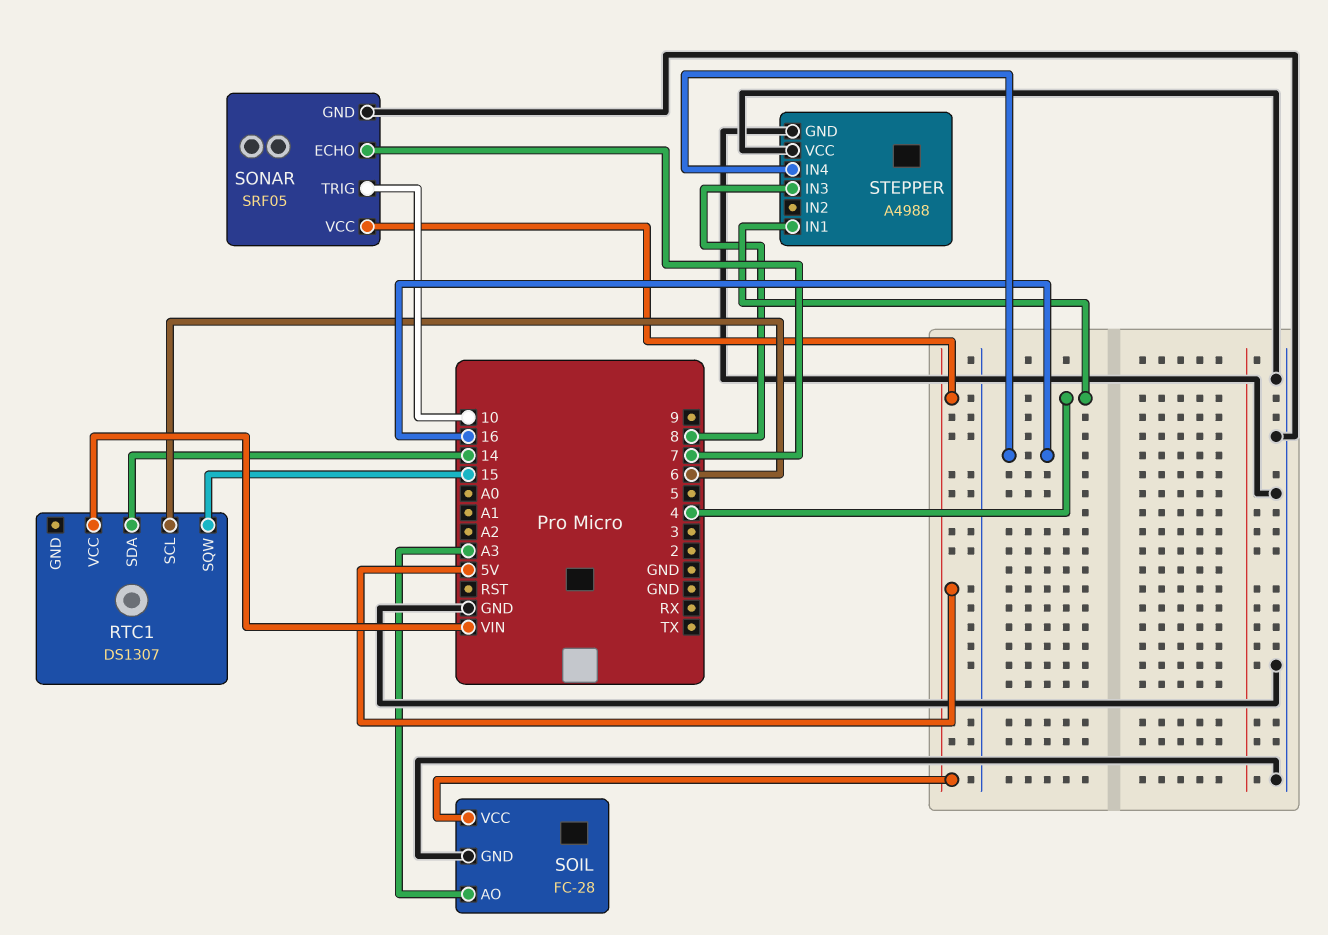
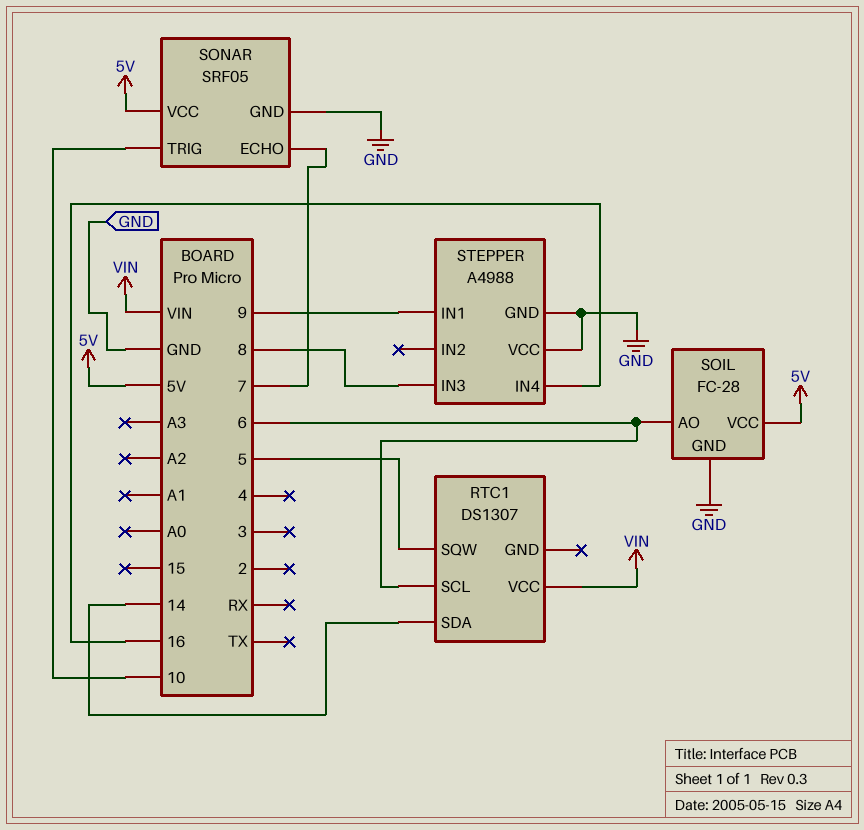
RTC1 pin SQW: 15 -> 5
SOIL pin AO: A3 -> 6
STEPPER pin IN1: 4 -> 9

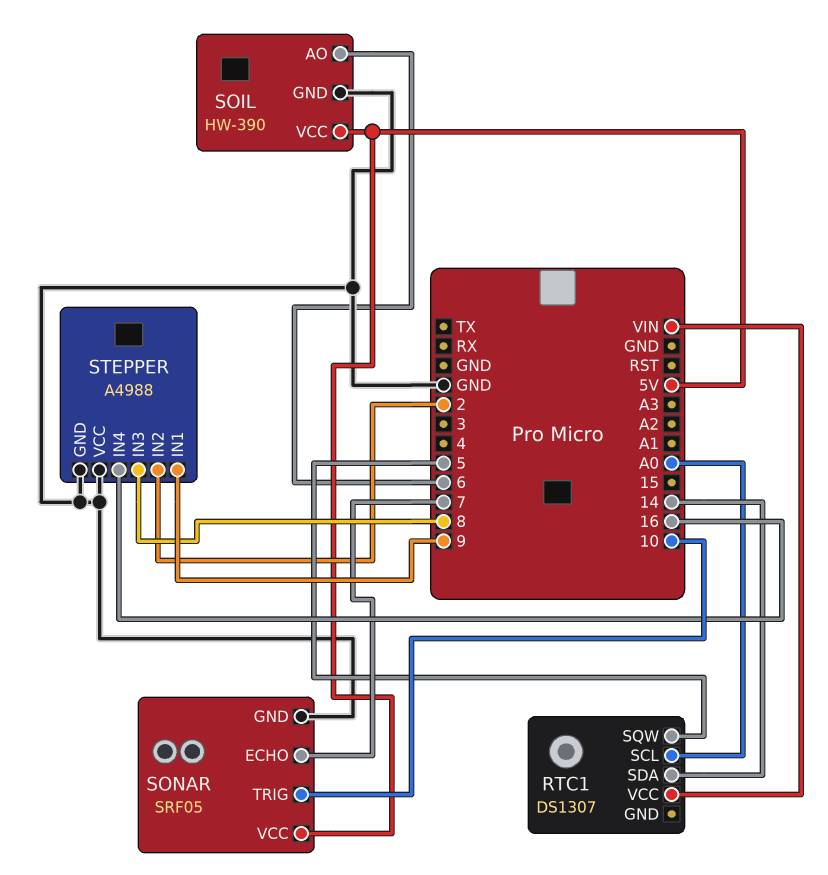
RTC1 pin SCL: 6 -> A0
SOIL: FC-28 -> HW-390
STEPPER pin IN2: none -> 2

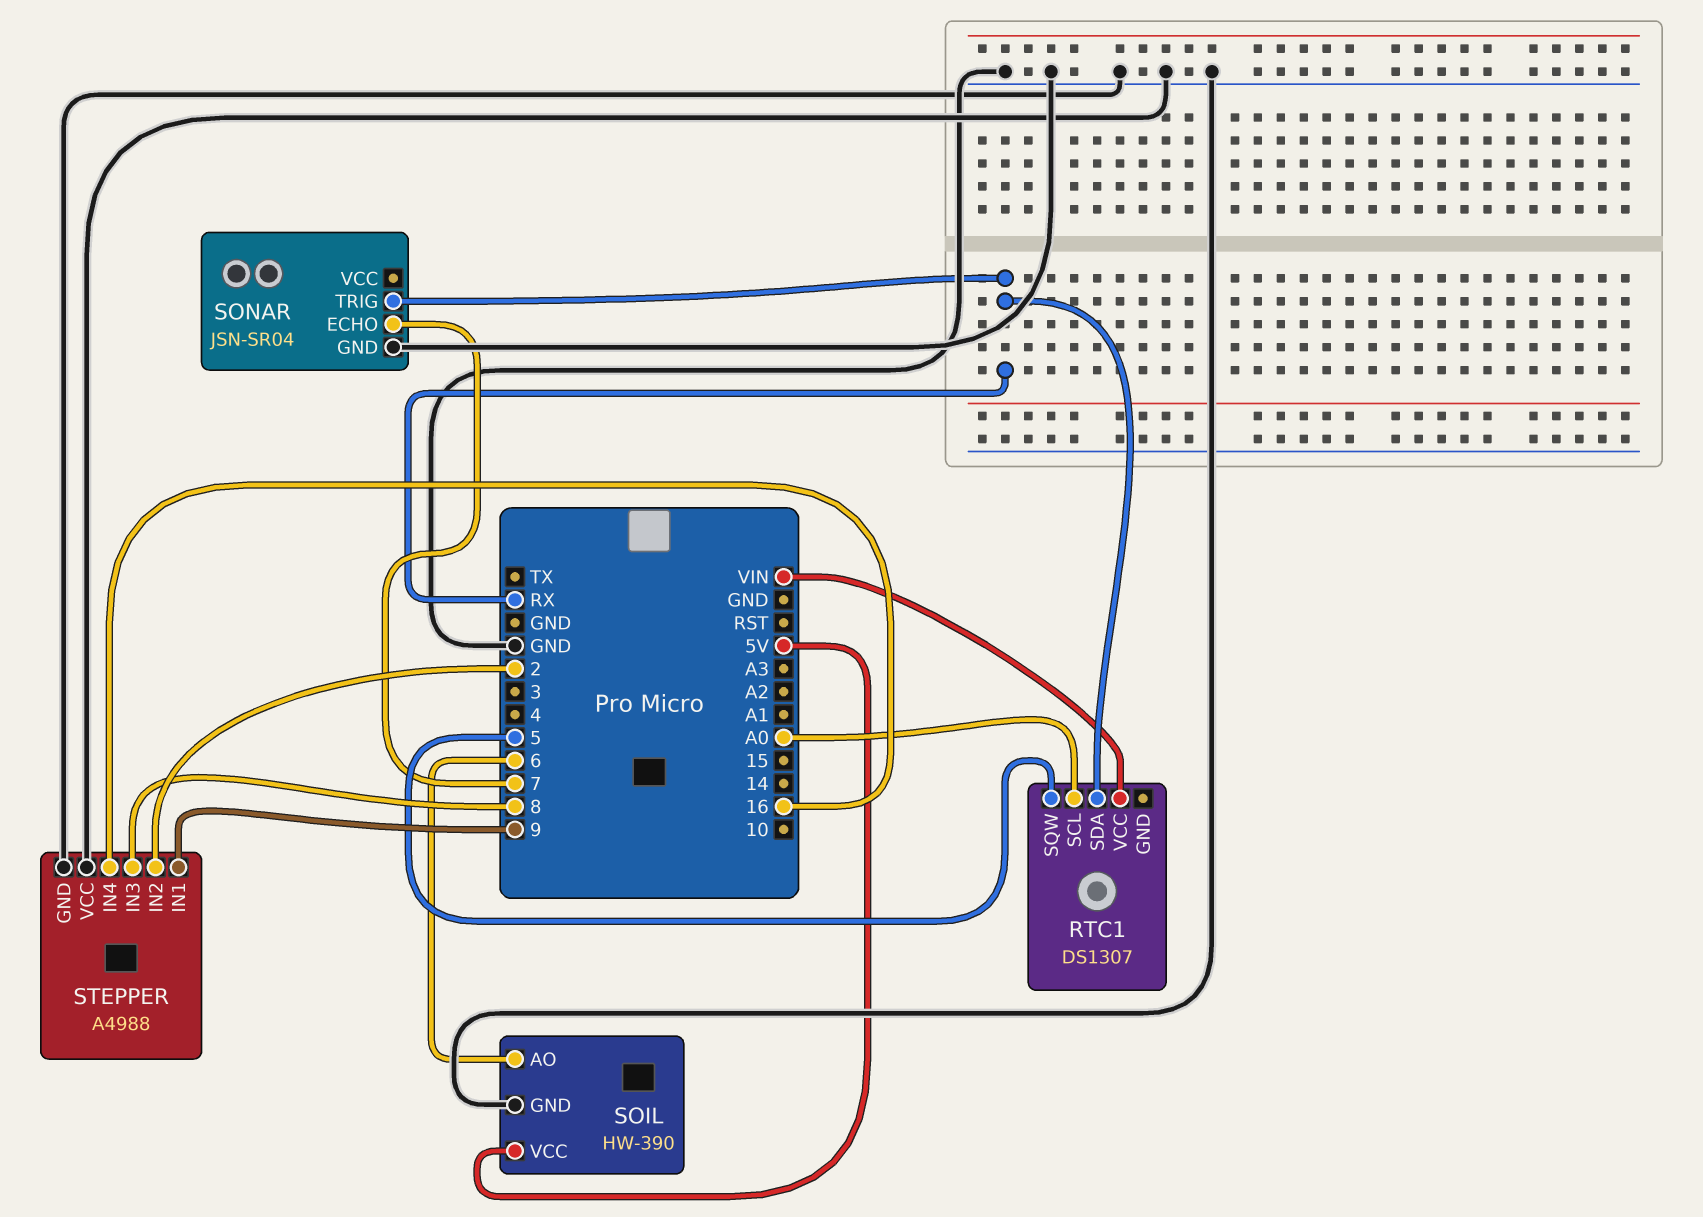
RTC1 pin SDA: 14 -> RX
SONAR: SRF05 -> JSN-SR04
SONAR pin TRIG: 10 -> RX
SONAR pin VCC: 5V -> none

